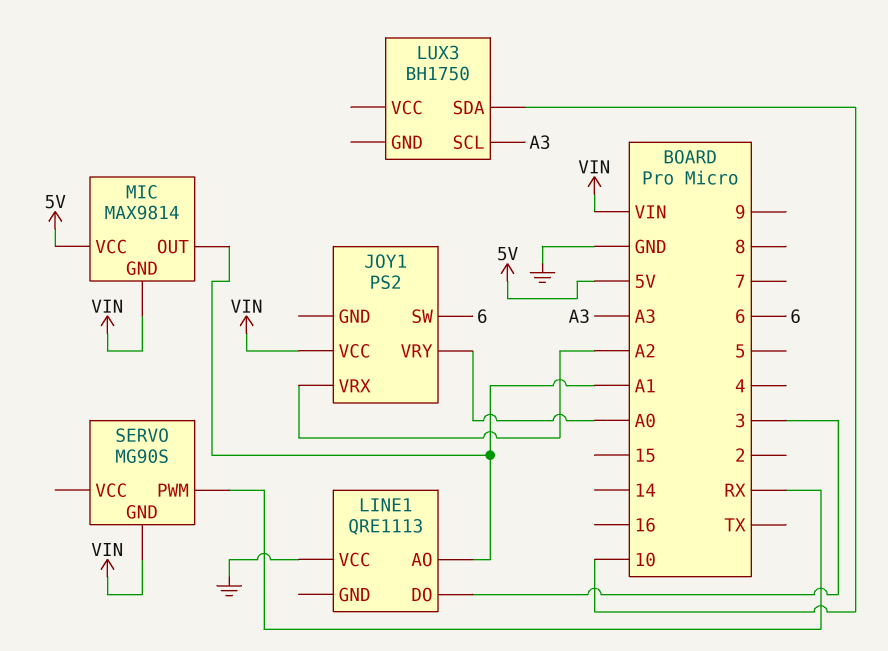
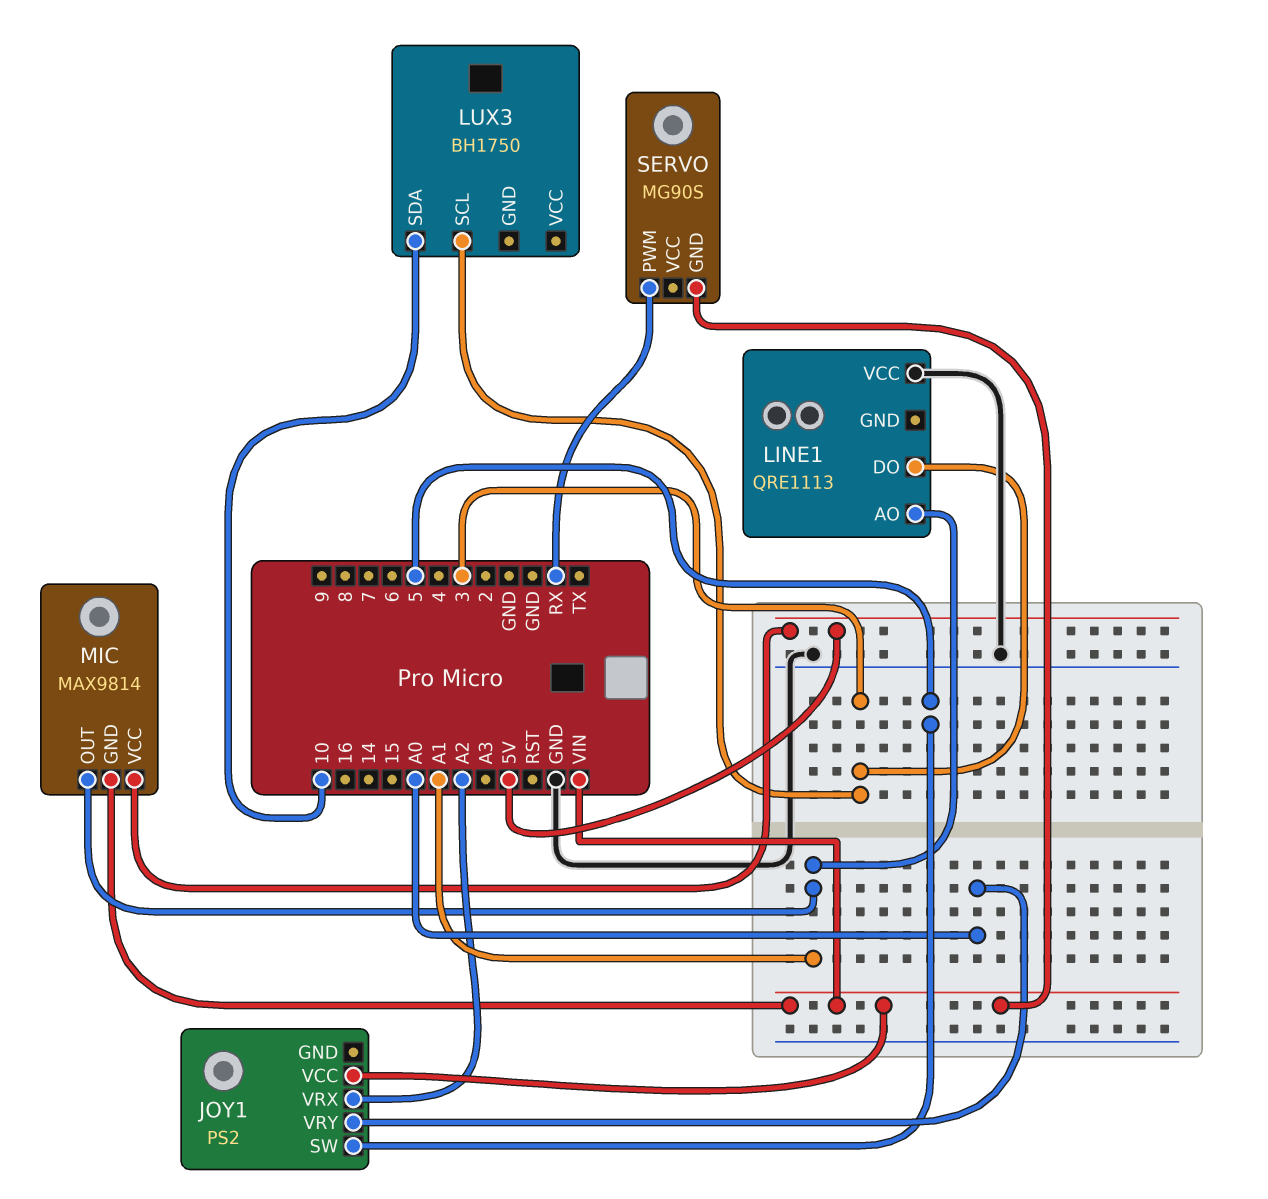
JOY1 pin SW: 6 -> 5
LUX3 pin SCL: A3 -> 3

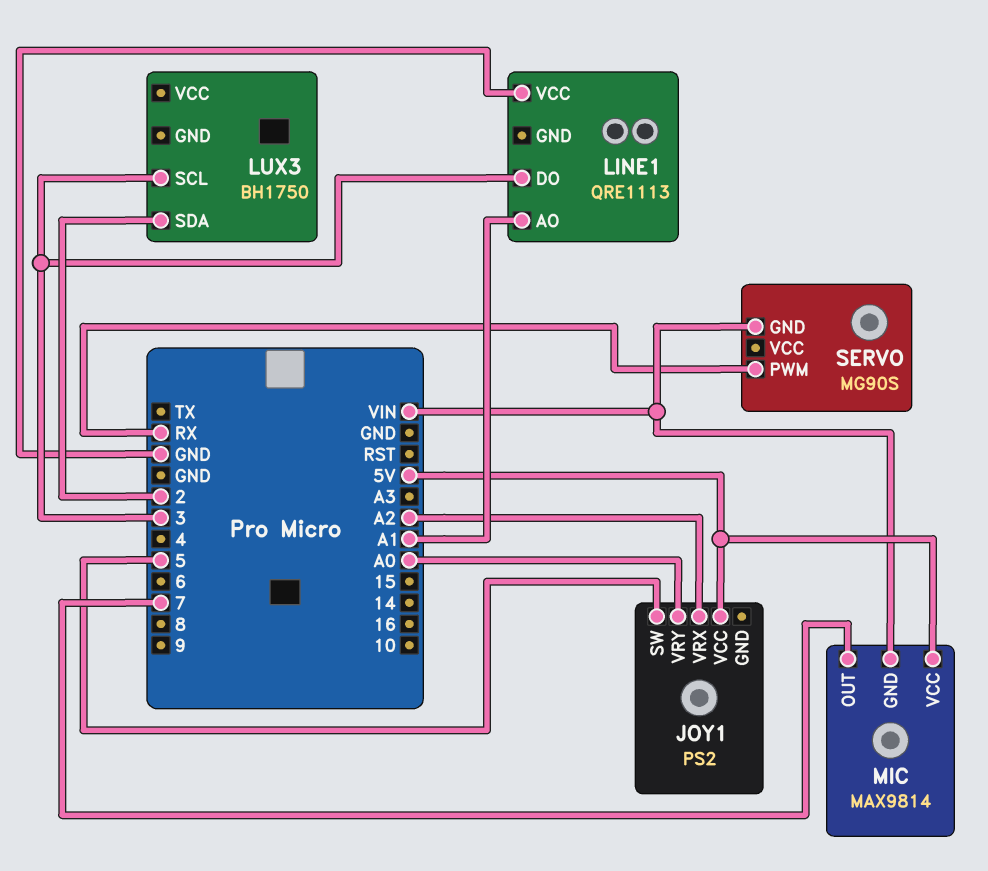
JOY1 pin VCC: VIN -> 5V
LUX3 pin SDA: 10 -> 2
MIC pin OUT: A1 -> 7

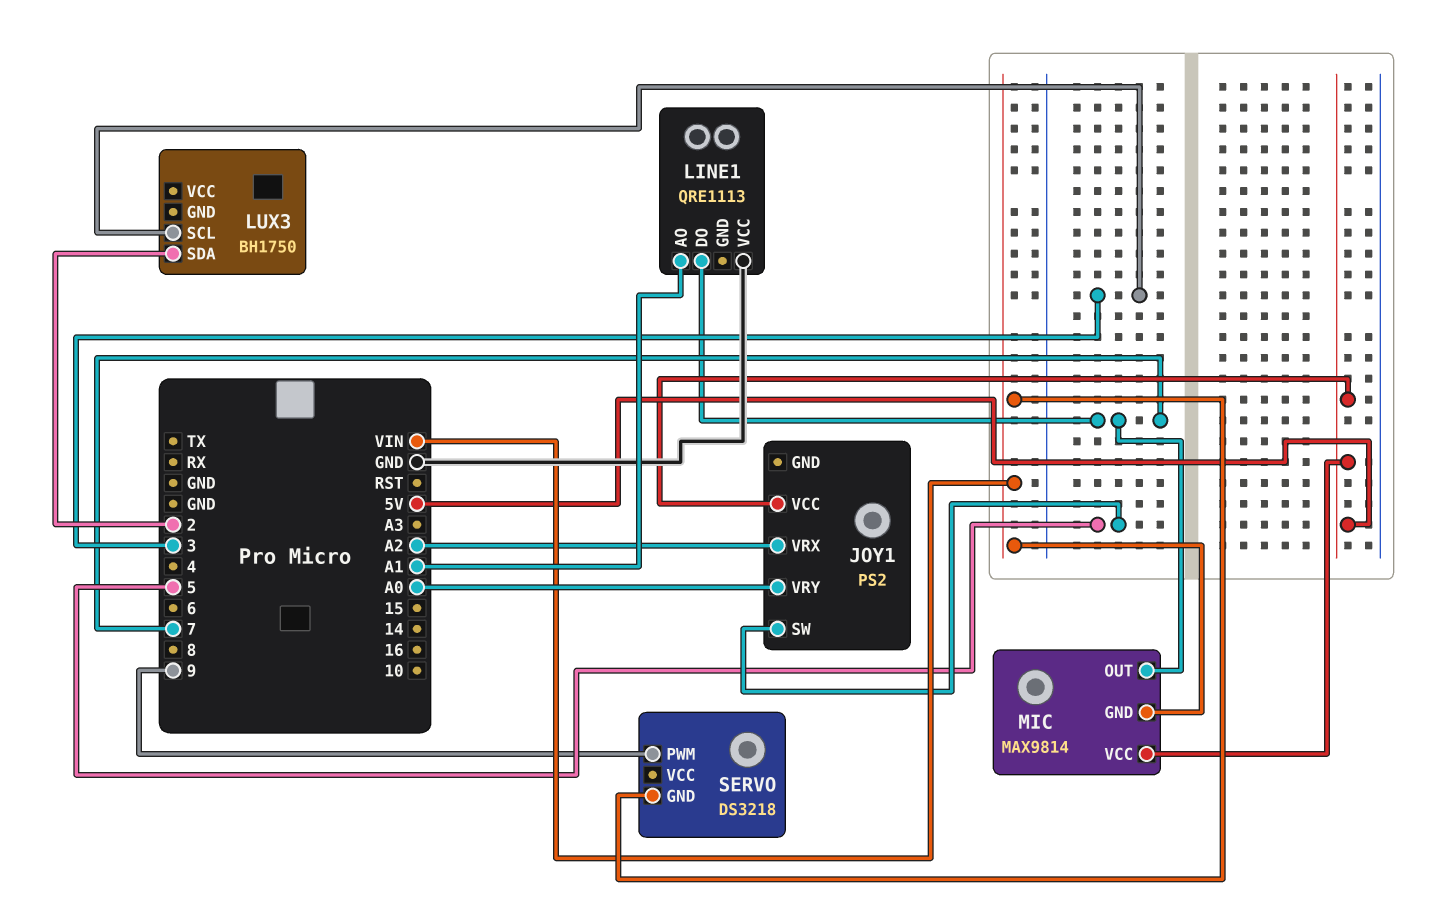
LINE1 pin DO: 3 -> 7
SERVO: MG90S -> DS3218
SERVO pin PWM: RX -> 9

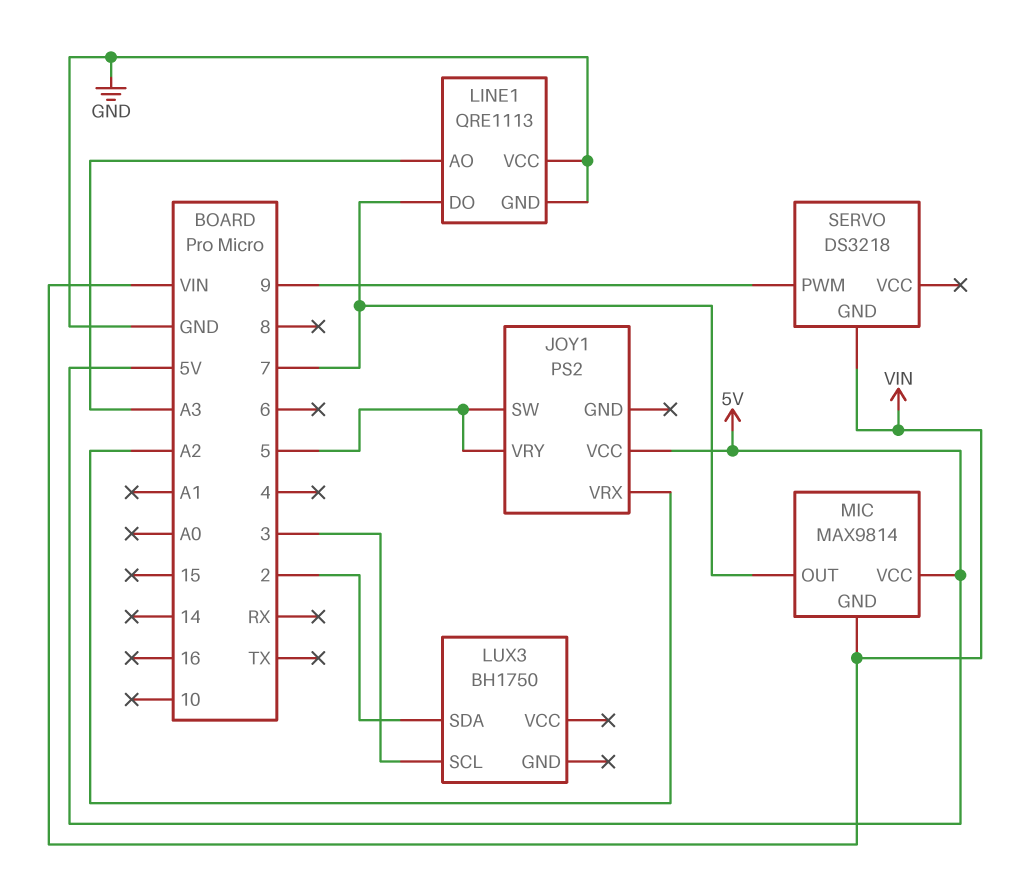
JOY1 pin VRY: A0 -> 5
LINE1 pin AO: A1 -> A3
LINE1 pin GND: none -> GND

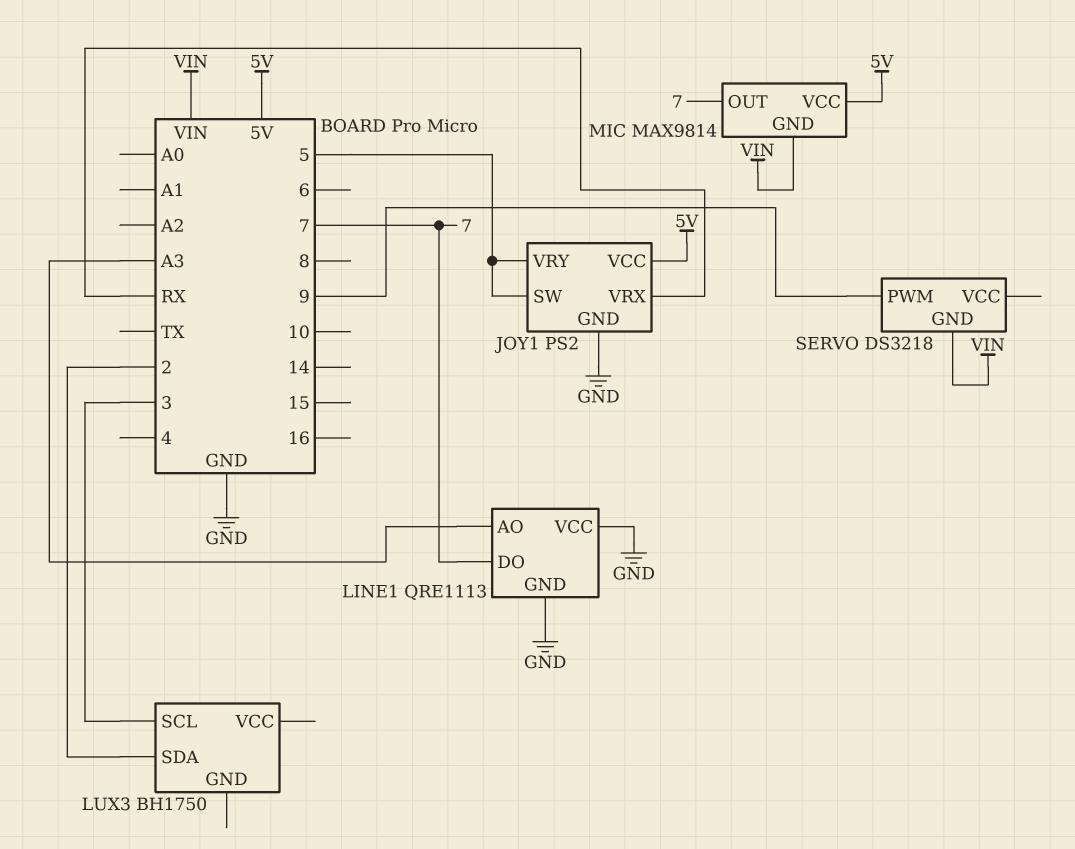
JOY1 pin GND: none -> GND
JOY1 pin VRX: A2 -> RX

